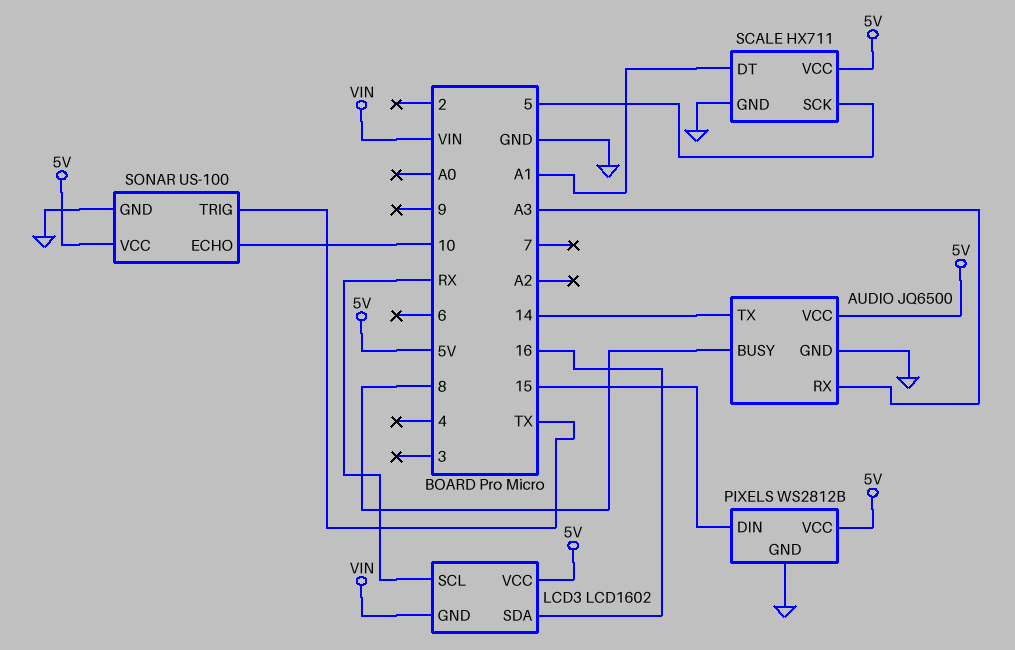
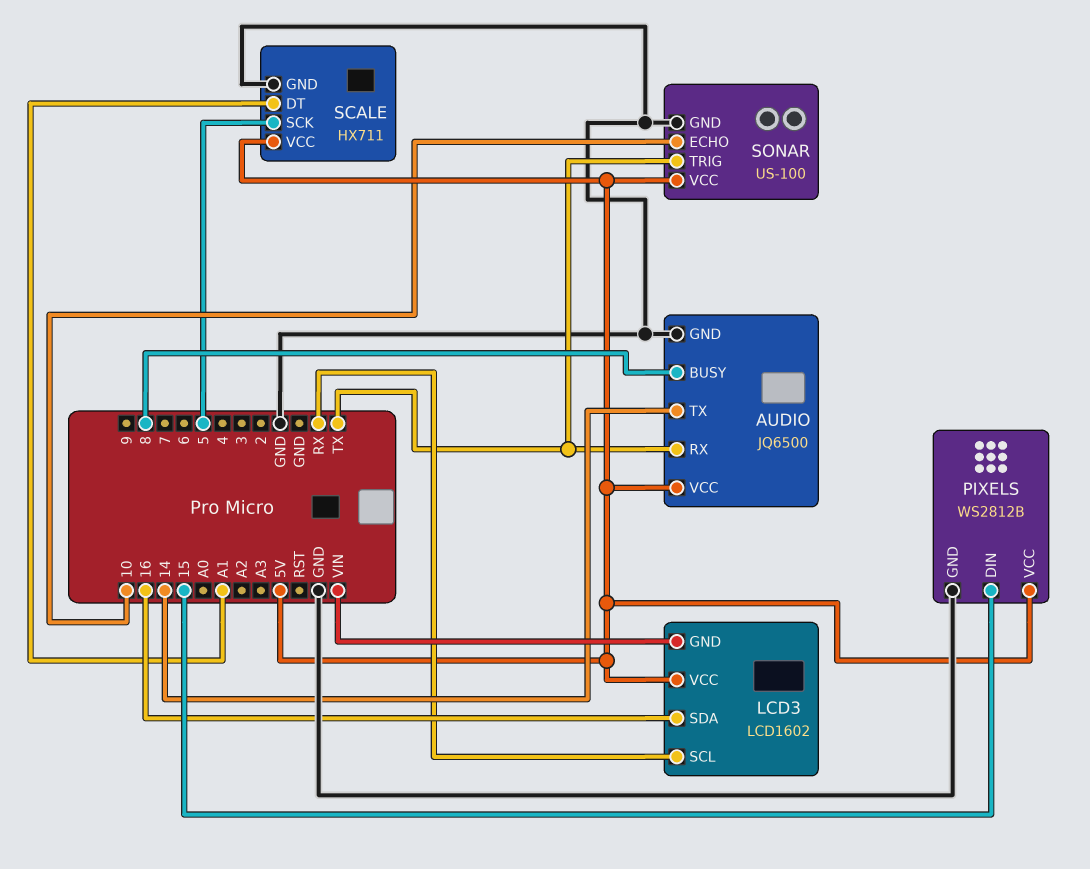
AUDIO pin RX: A3 -> TX

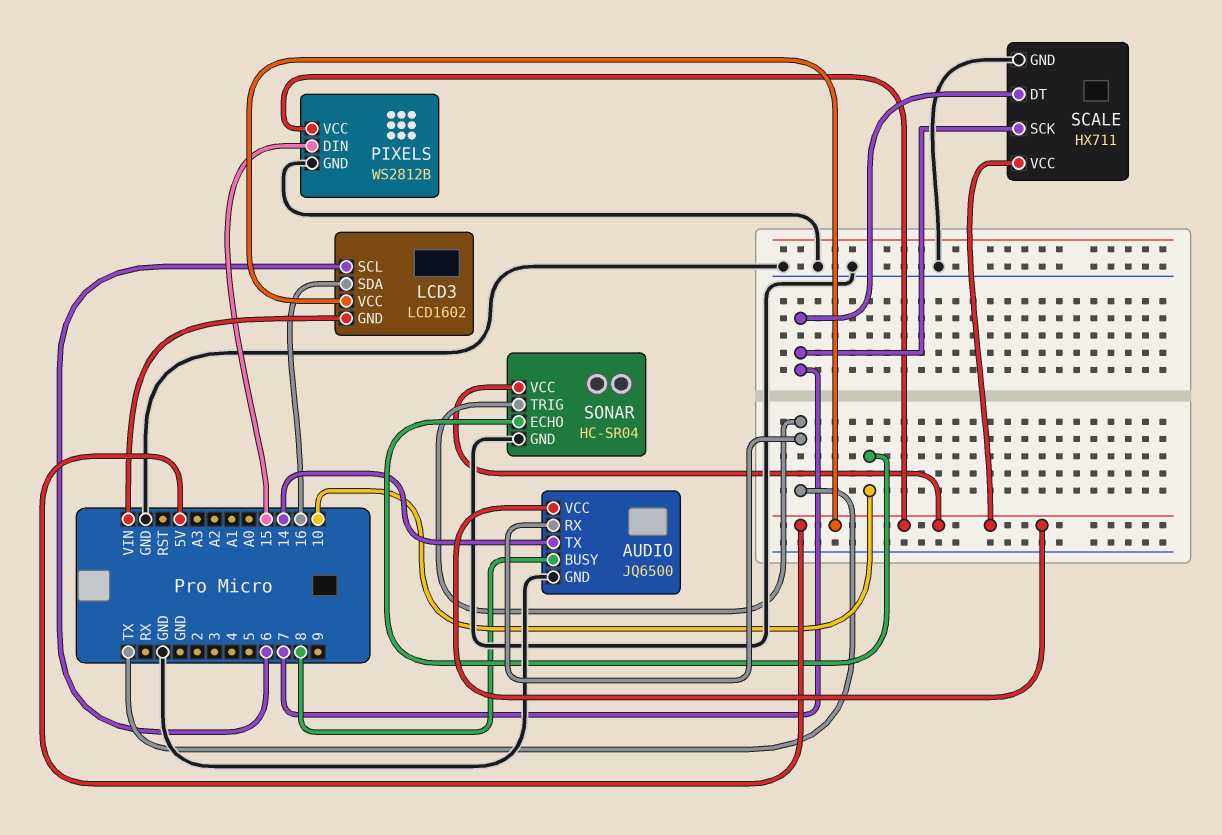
LCD3 pin SCL: RX -> 6
SCALE pin DT: A1 -> 7
SCALE pin SCK: 5 -> 7
SONAR: US-100 -> HC-SR04

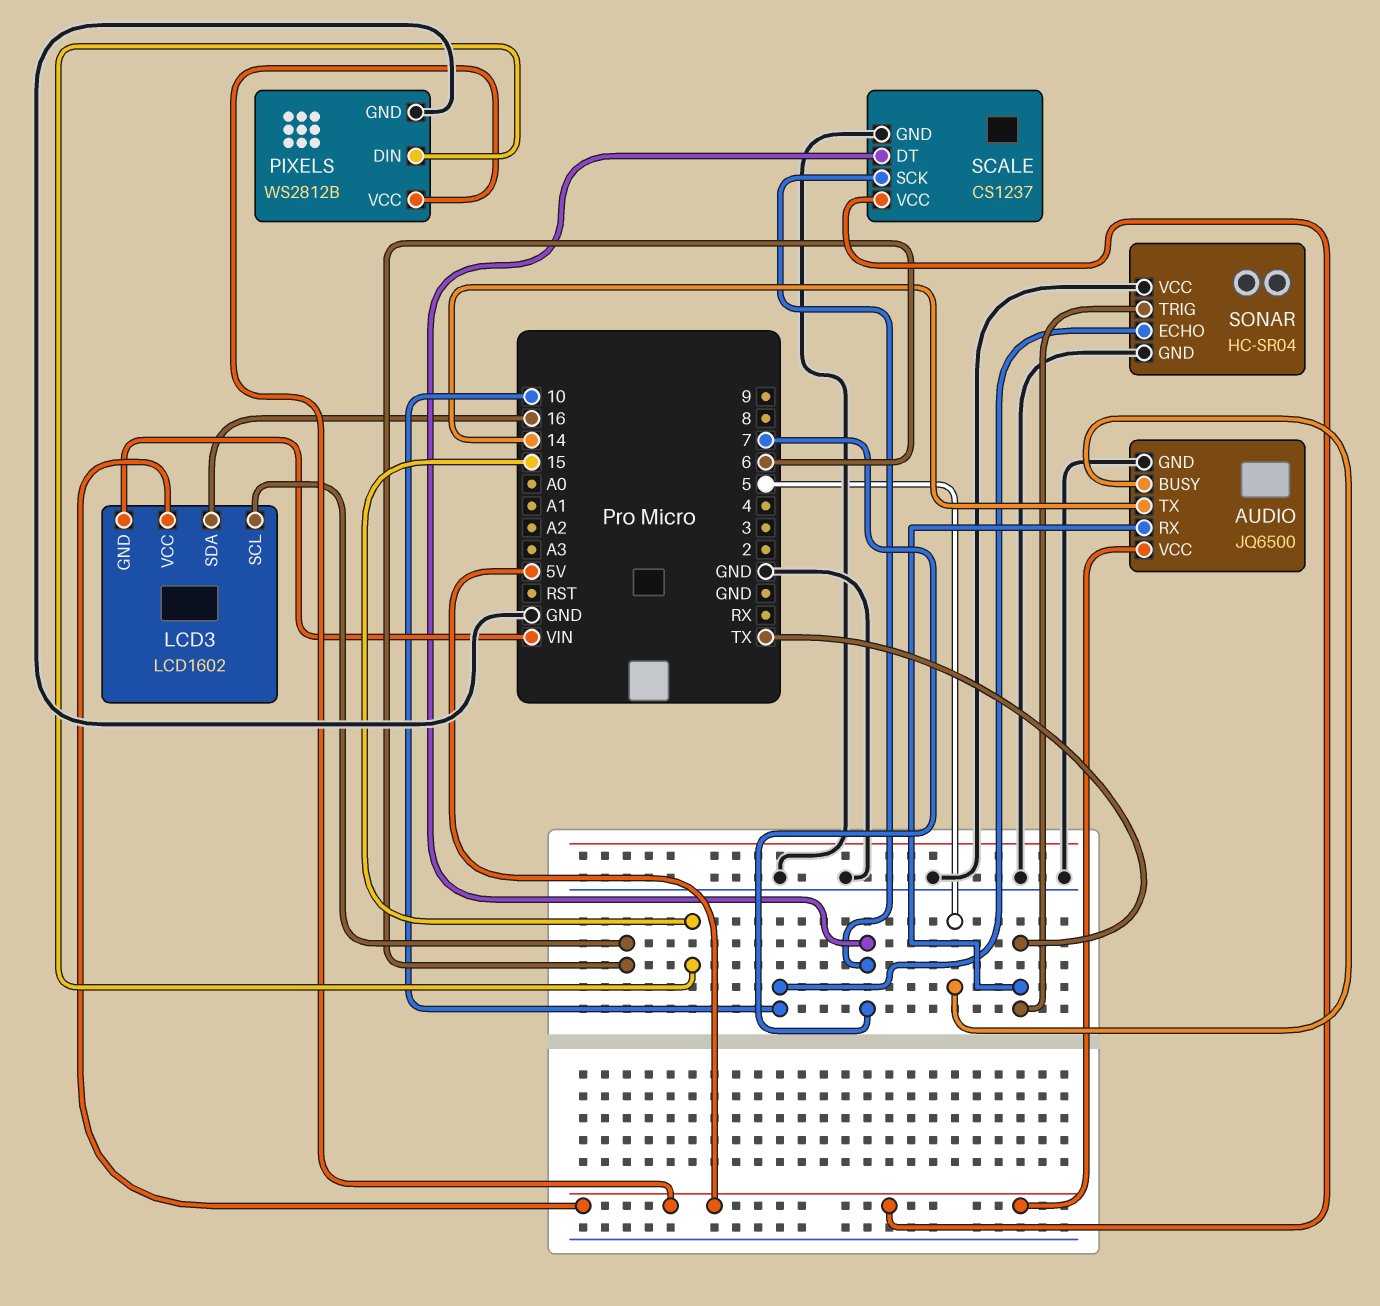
AUDIO pin BUSY: 8 -> 5
SCALE: HX711 -> CS1237
SONAR pin VCC: 5V -> GND

